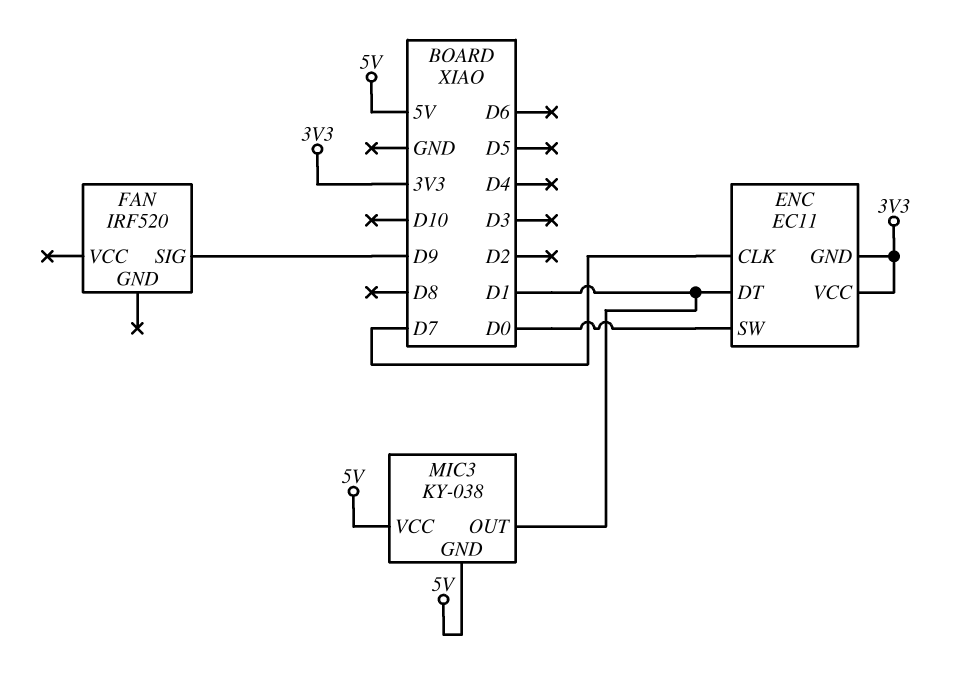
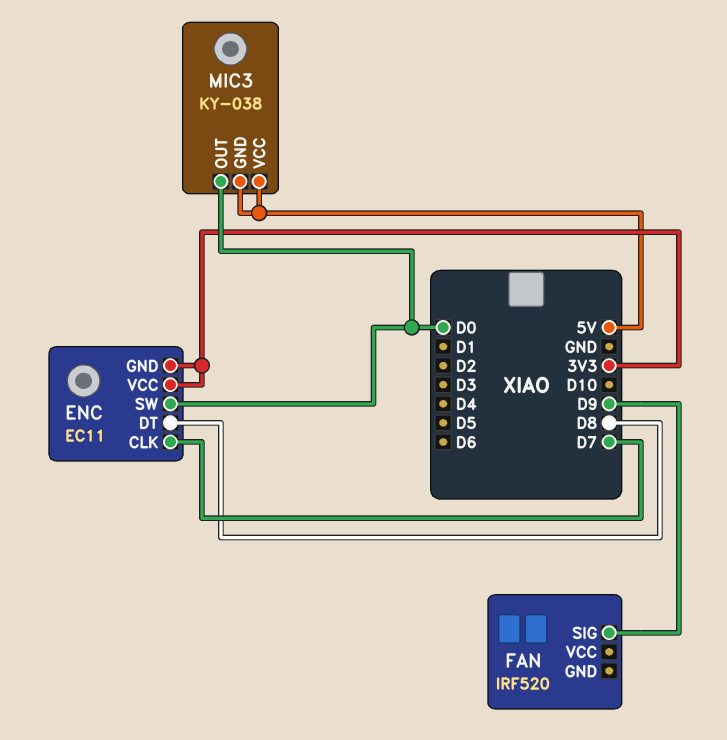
ENC pin DT: D1 -> D8
MIC3 pin OUT: D1 -> D0

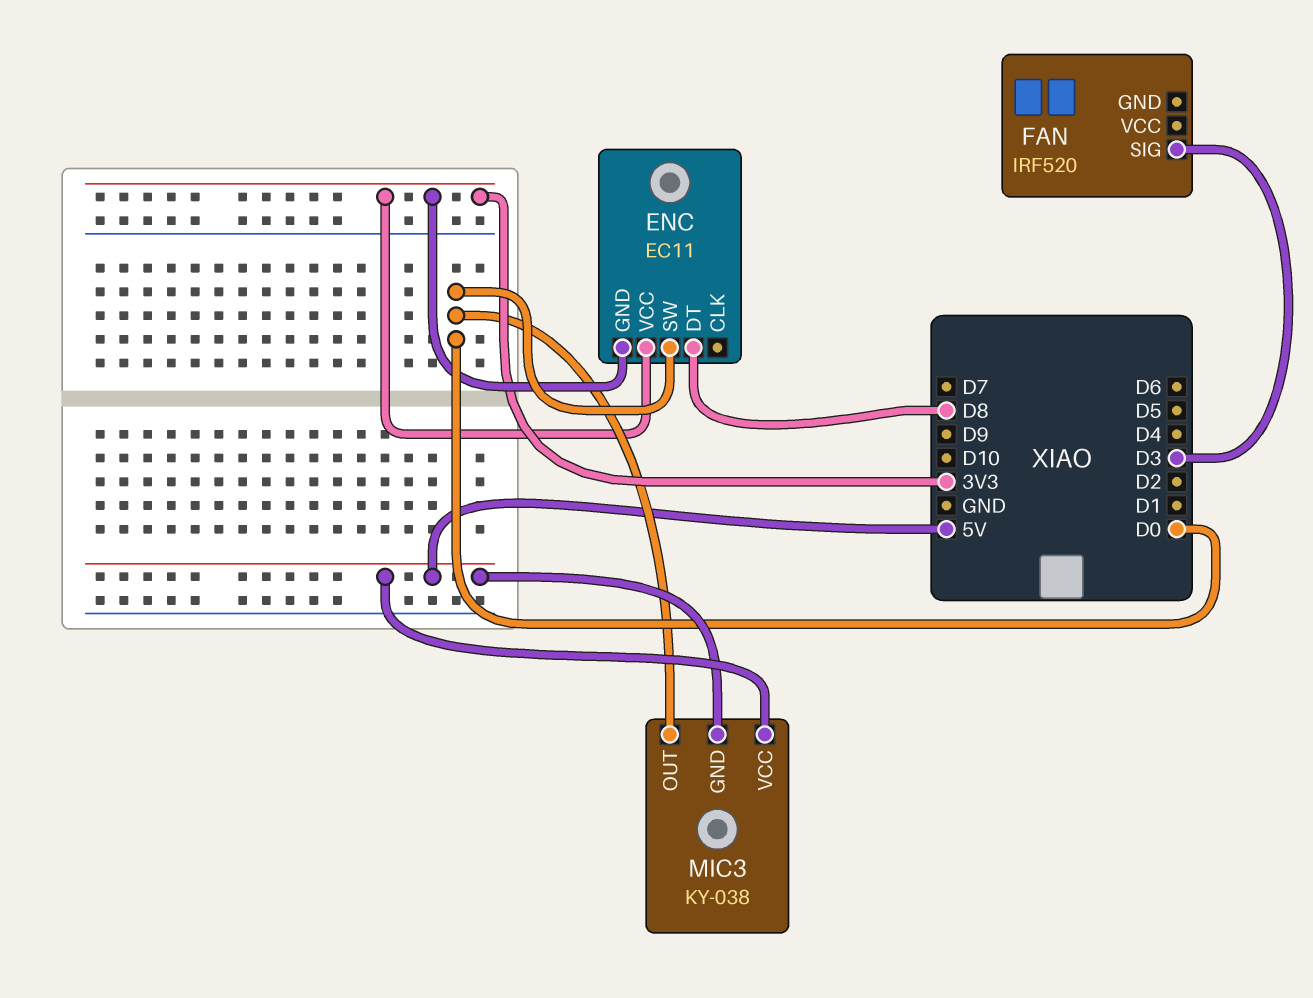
ENC pin CLK: D7 -> none
FAN pin SIG: D9 -> D3

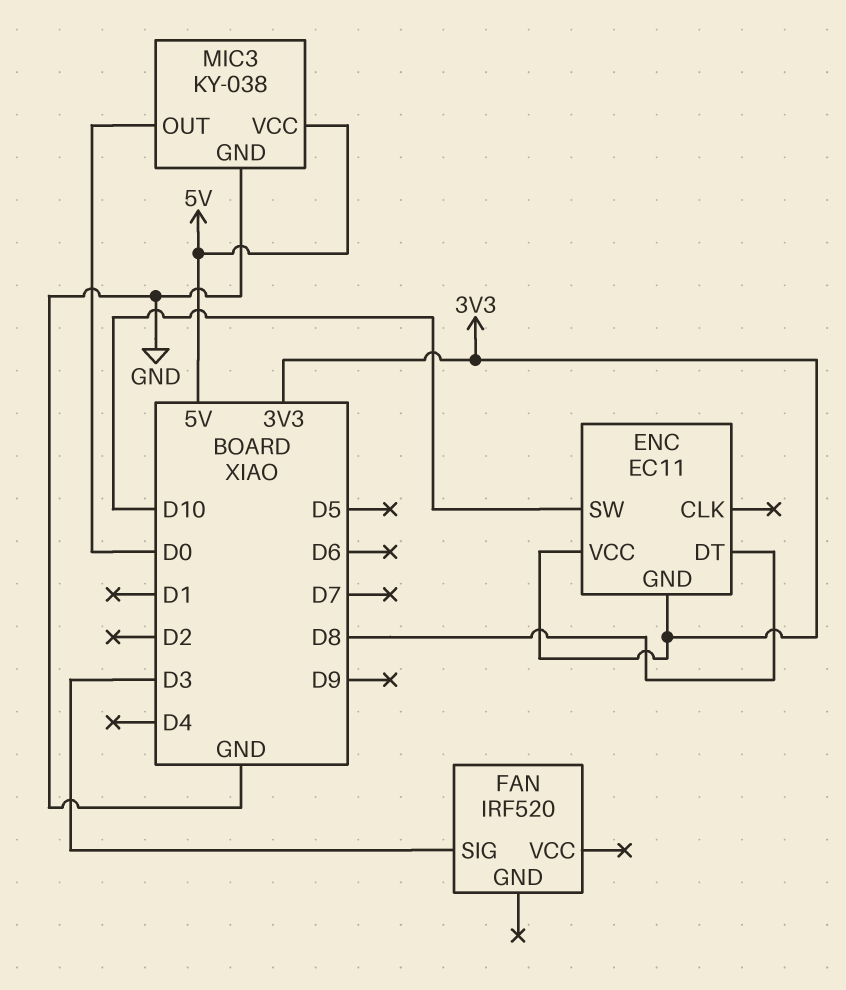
ENC pin SW: D0 -> D10
MIC3 pin GND: 5V -> GND

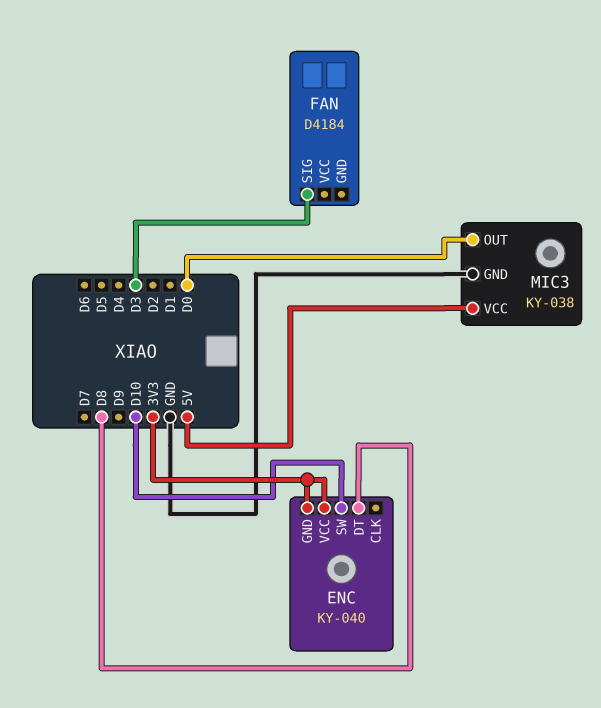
ENC: EC11 -> KY-040
FAN: IRF520 -> D4184

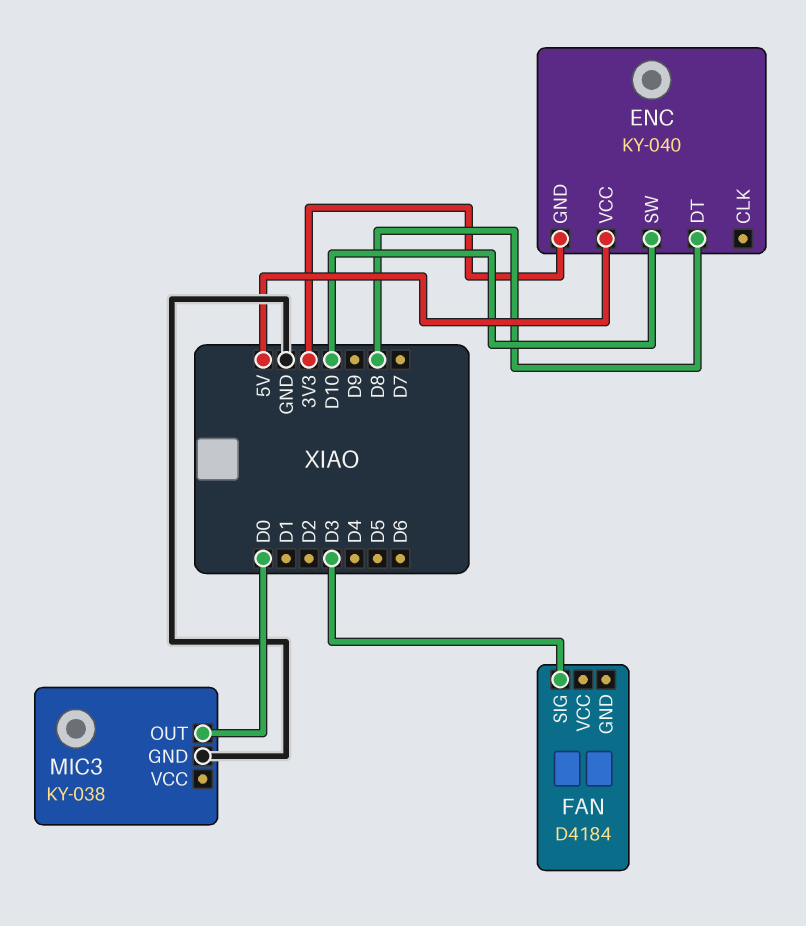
ENC pin VCC: 3V3 -> 5V
MIC3 pin VCC: 5V -> none

